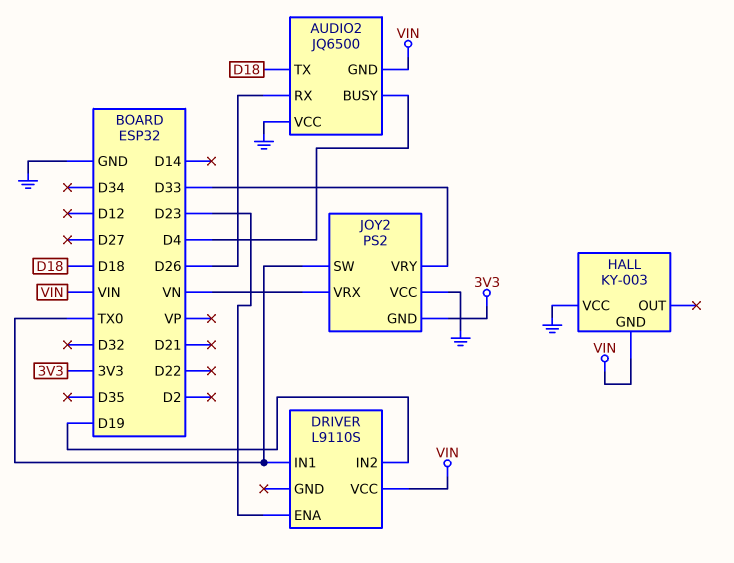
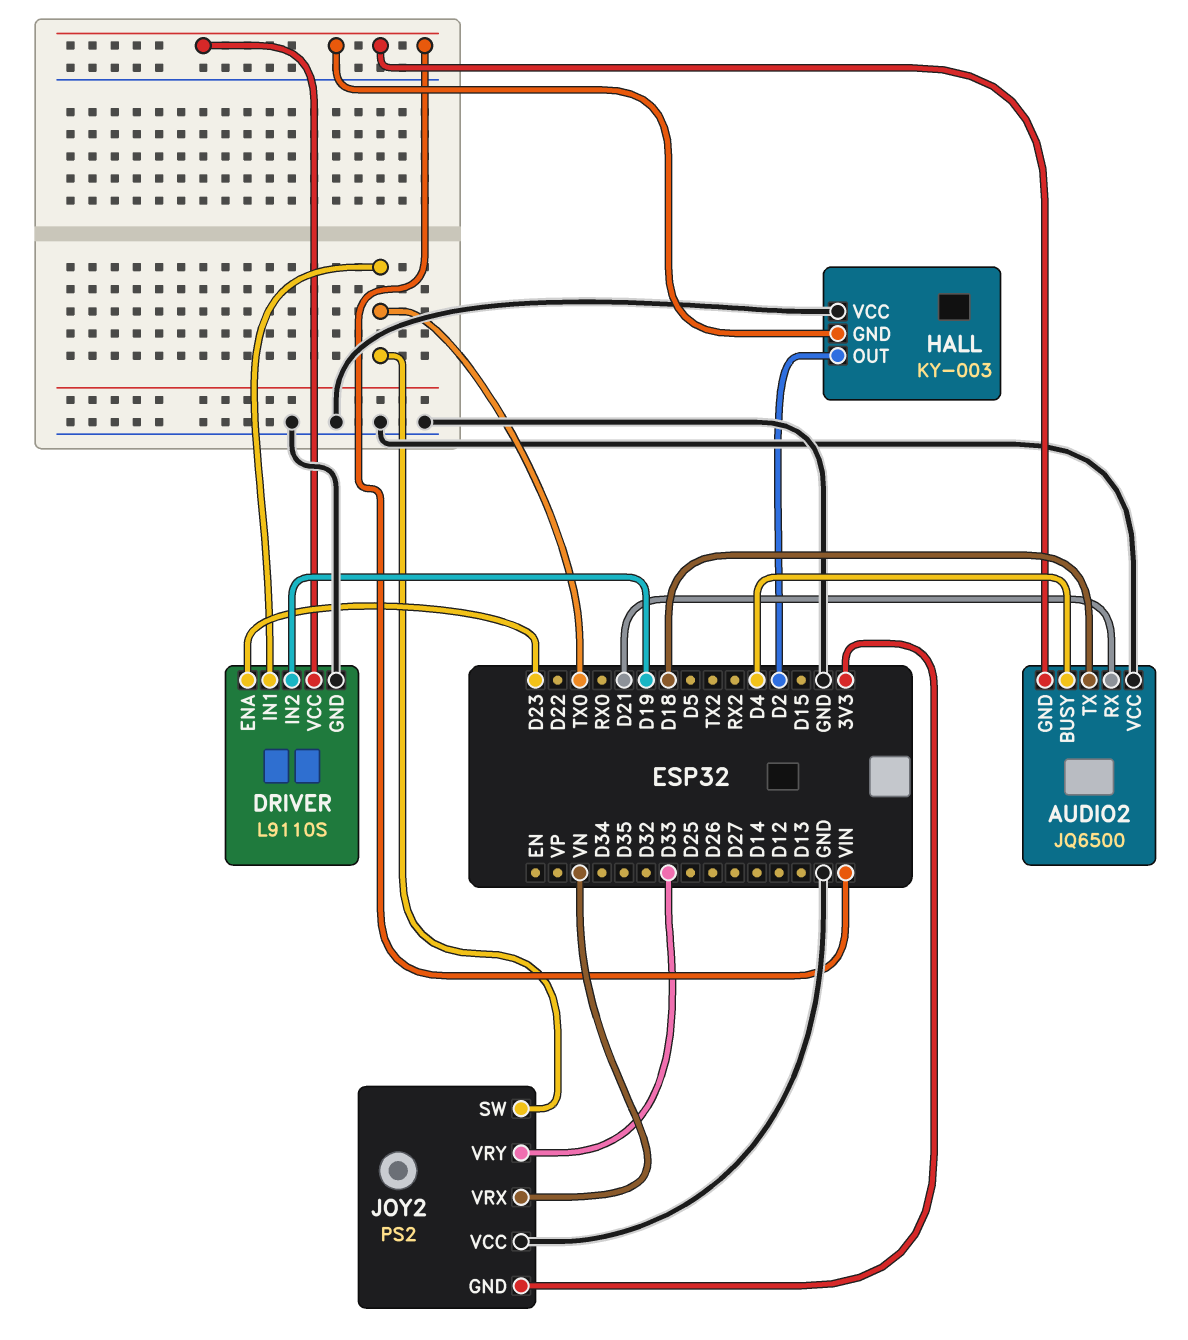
AUDIO2 pin RX: D26 -> D21
DRIVER pin GND: none -> GND
HALL pin OUT: none -> D2

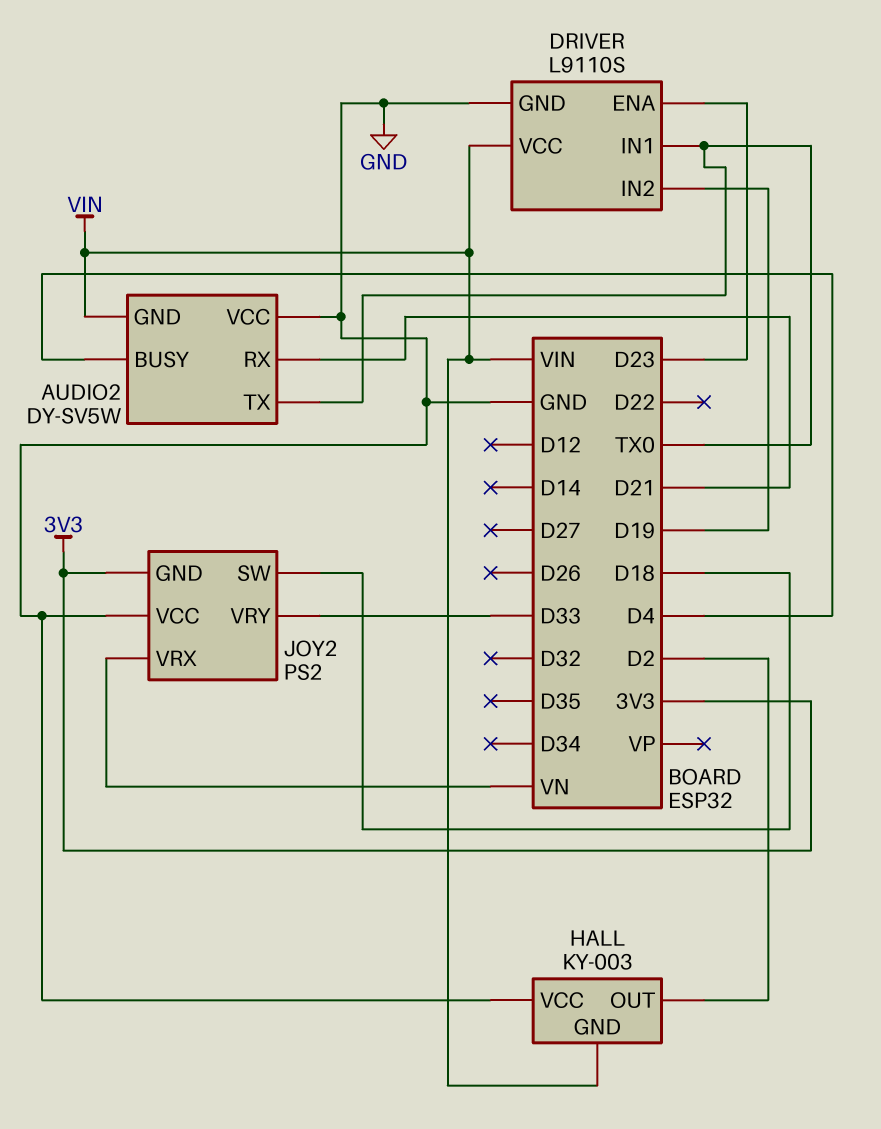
AUDIO2: JQ6500 -> DY-SV5W
AUDIO2 pin TX: D18 -> TX0
JOY2 pin SW: TX0 -> D18

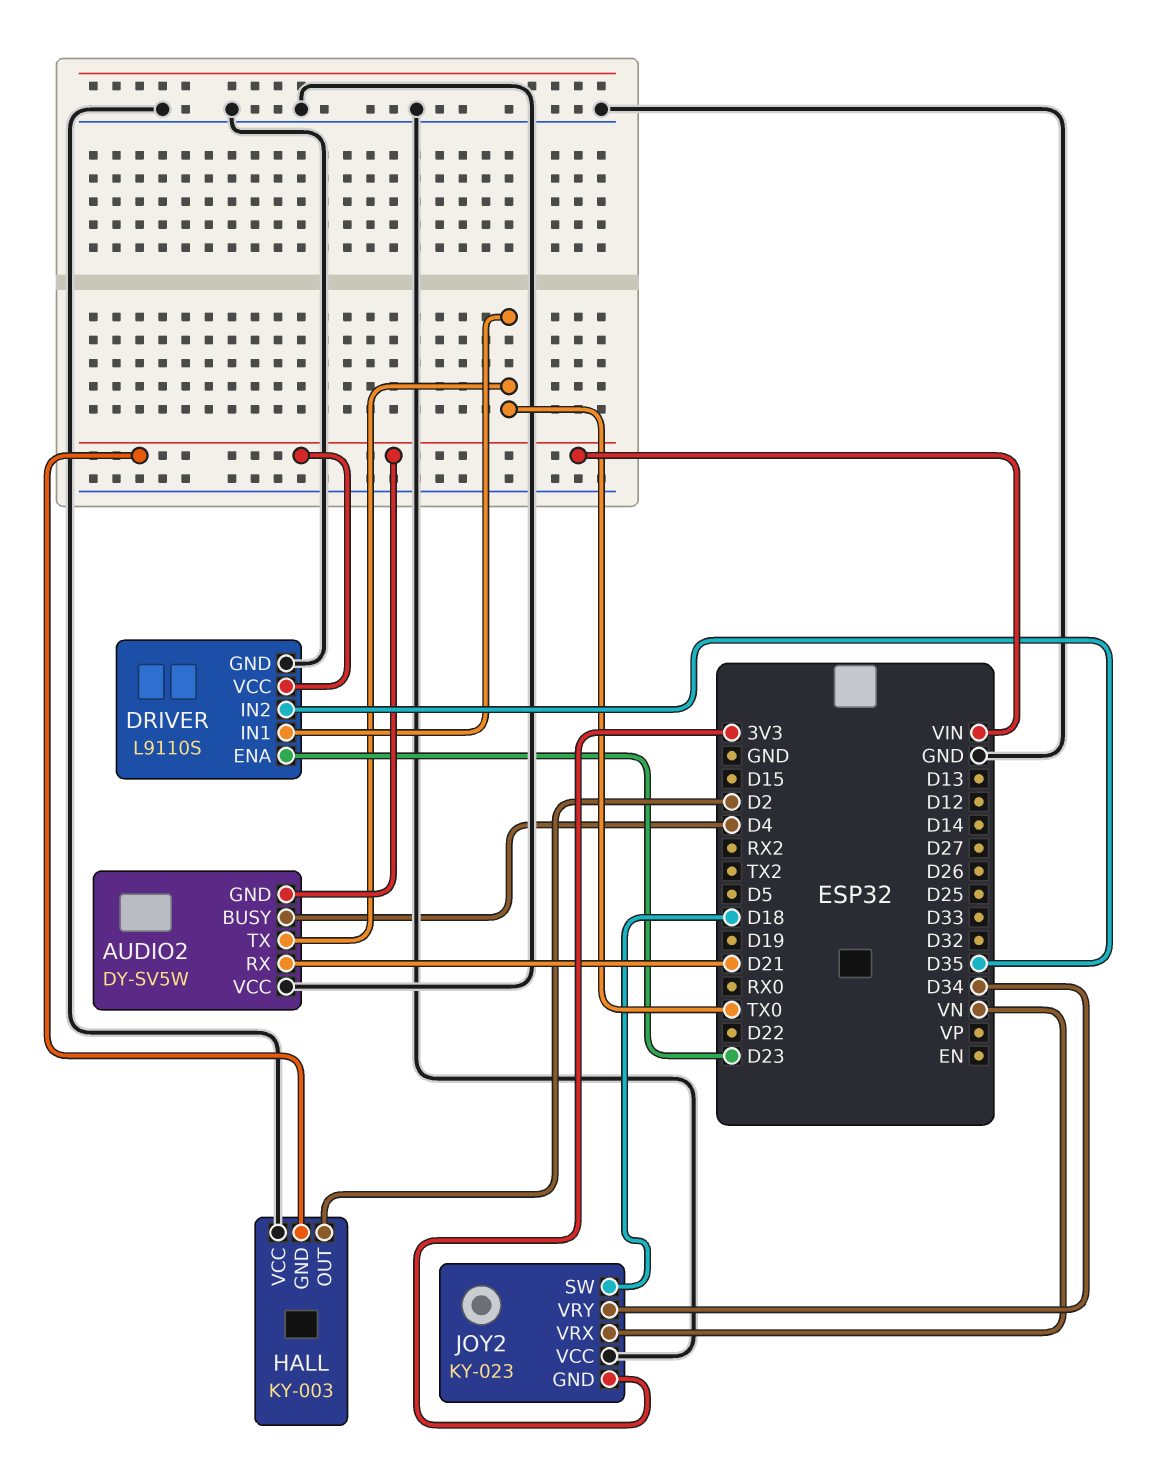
DRIVER pin IN2: D19 -> D35
JOY2: PS2 -> KY-023
JOY2 pin VRY: D33 -> D34

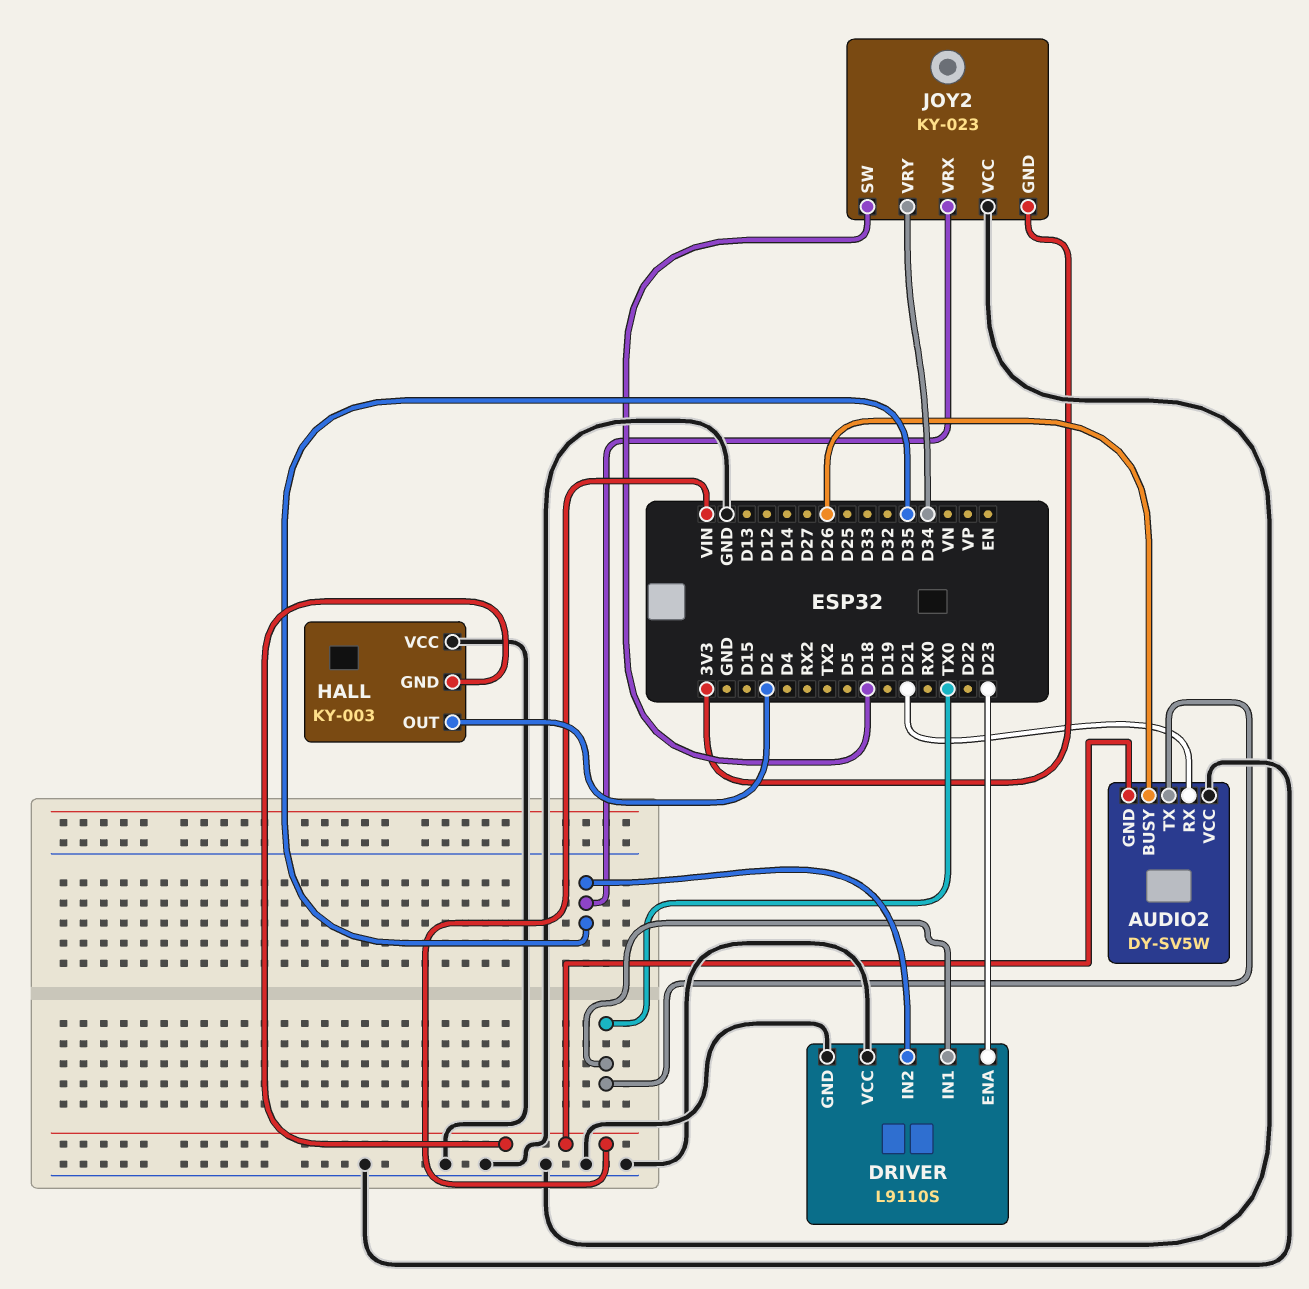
AUDIO2 pin BUSY: D4 -> D26
DRIVER pin VCC: VIN -> GND
JOY2 pin VRX: VN -> D35

